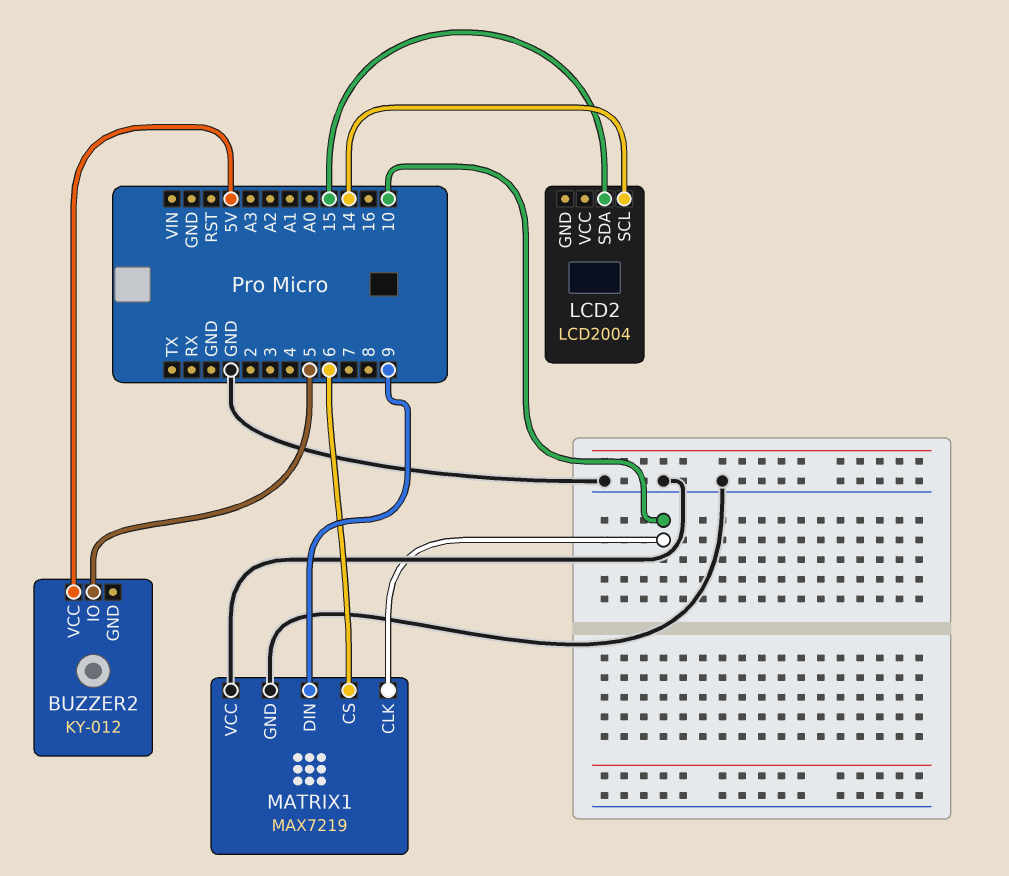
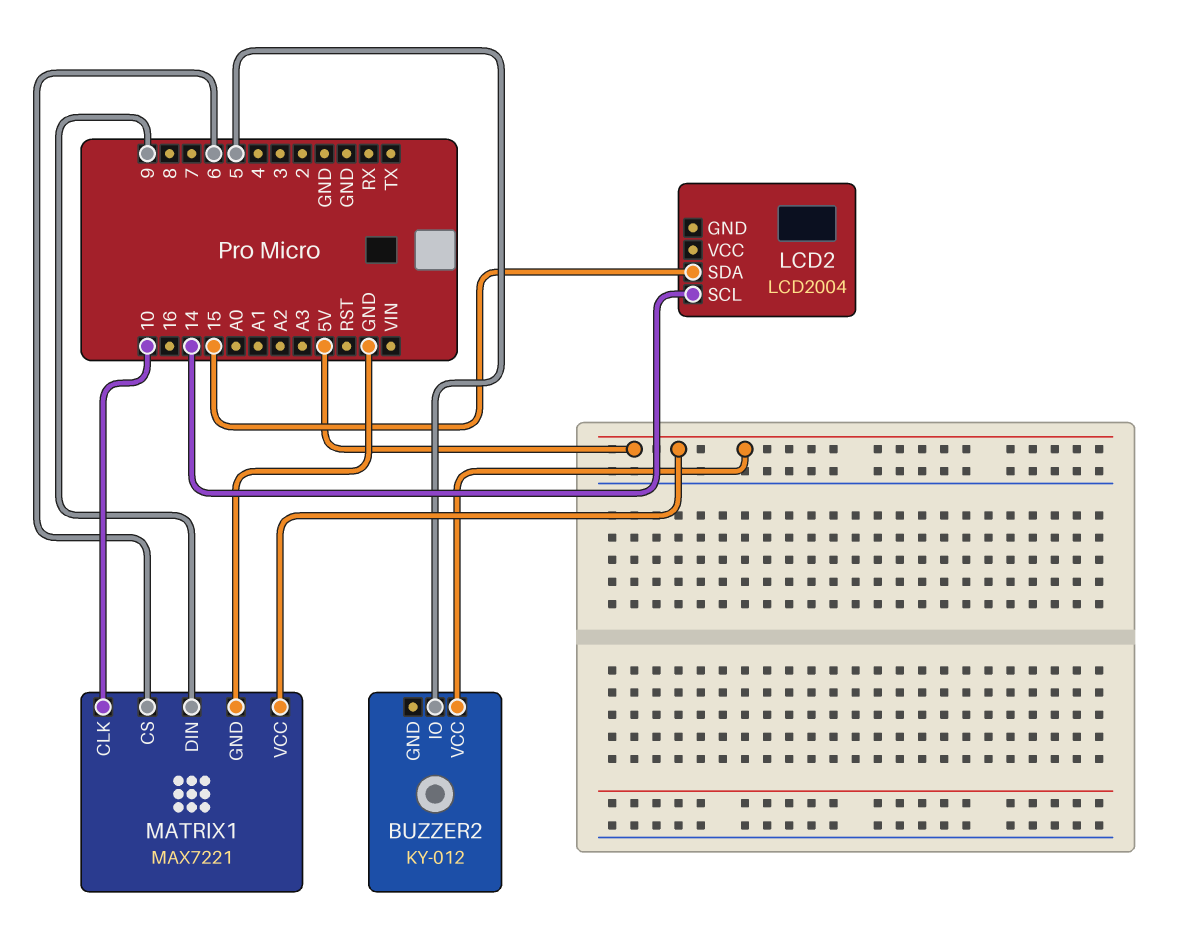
MATRIX1: MAX7219 -> MAX7221
MATRIX1 pin VCC: GND -> 5V

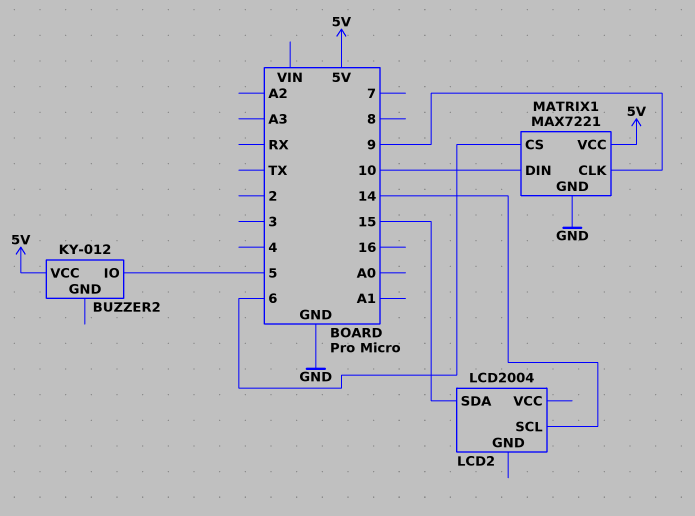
MATRIX1 pin CLK: 10 -> 9
MATRIX1 pin DIN: 9 -> 10

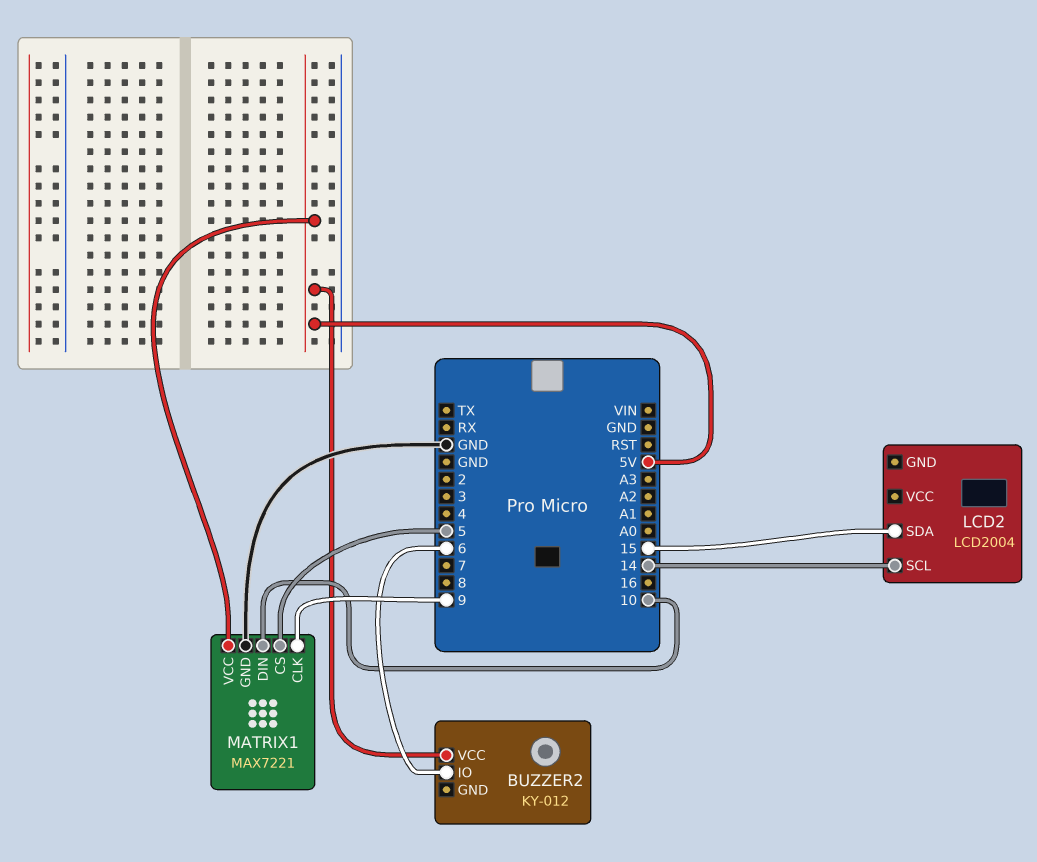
BUZZER2 pin IO: 5 -> 6
MATRIX1 pin CS: 6 -> 5

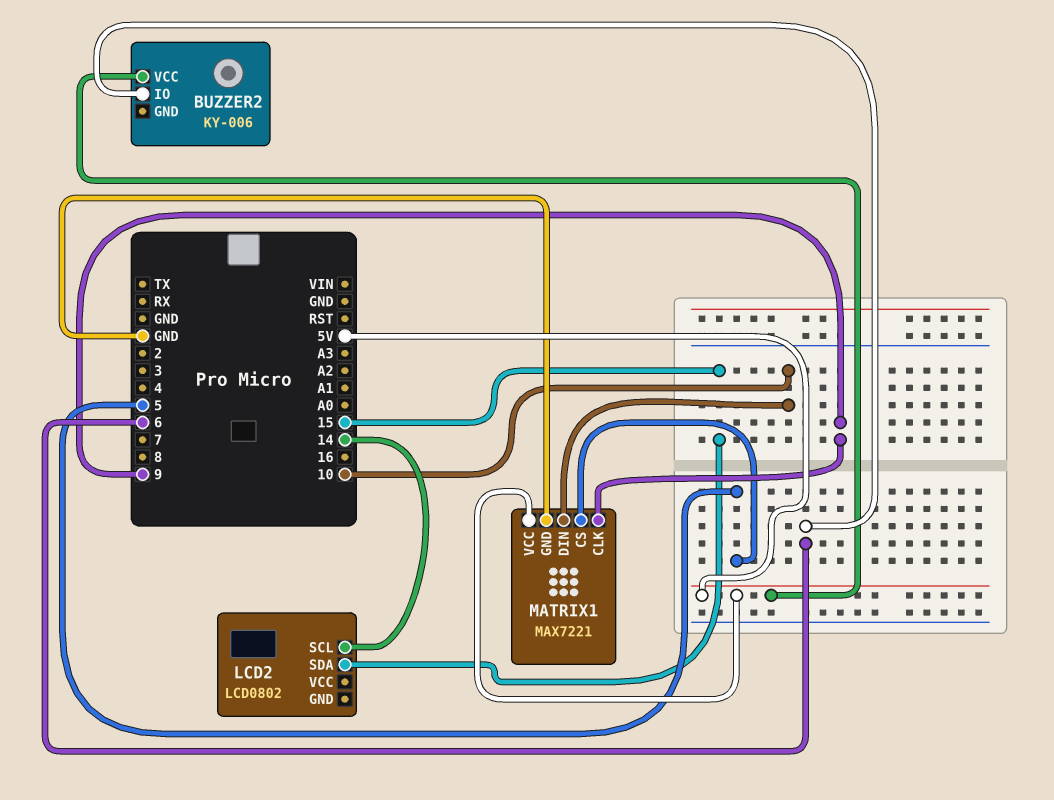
BUZZER2: KY-012 -> KY-006
LCD2: LCD2004 -> LCD0802

